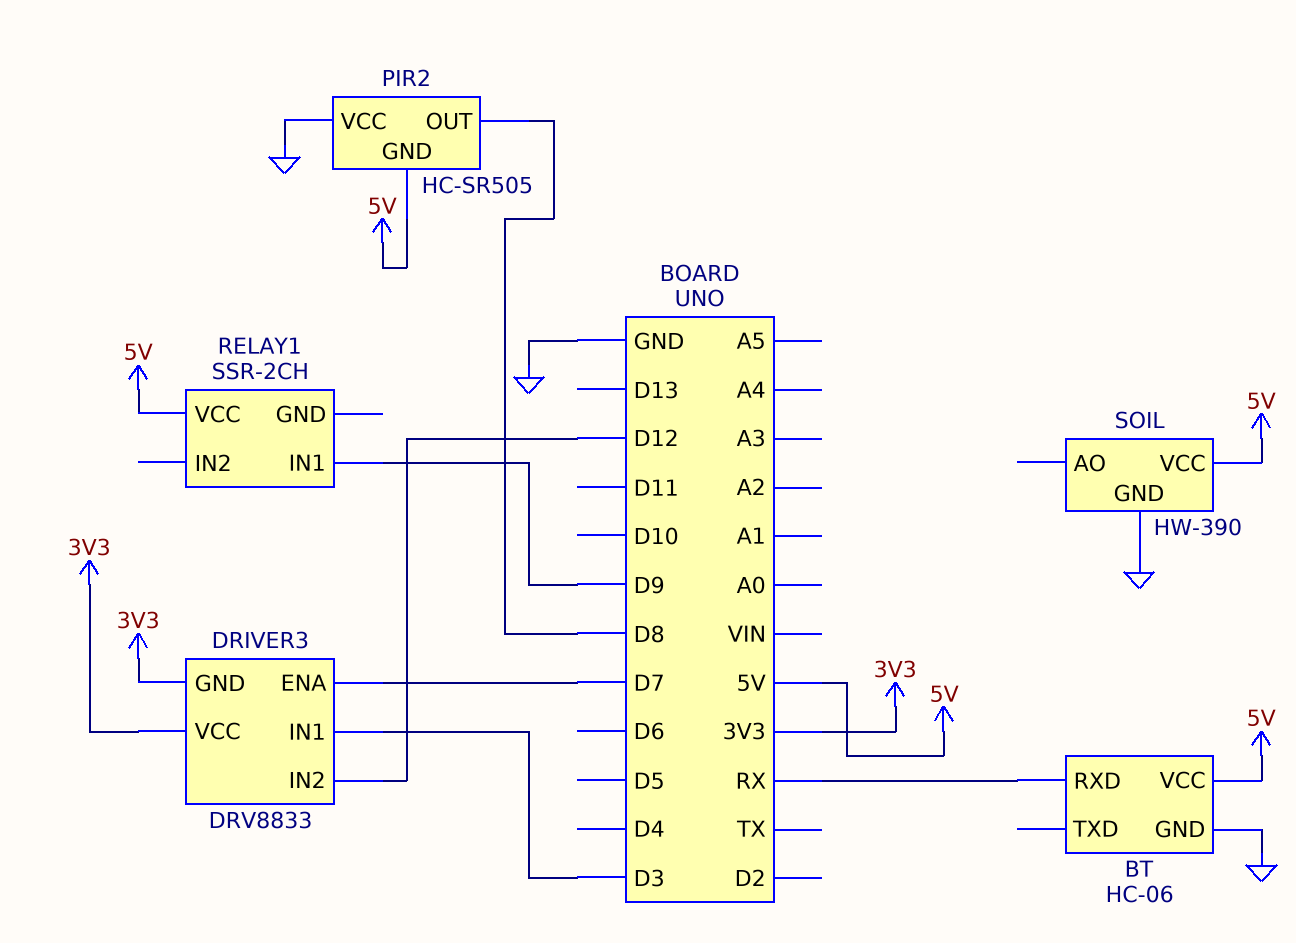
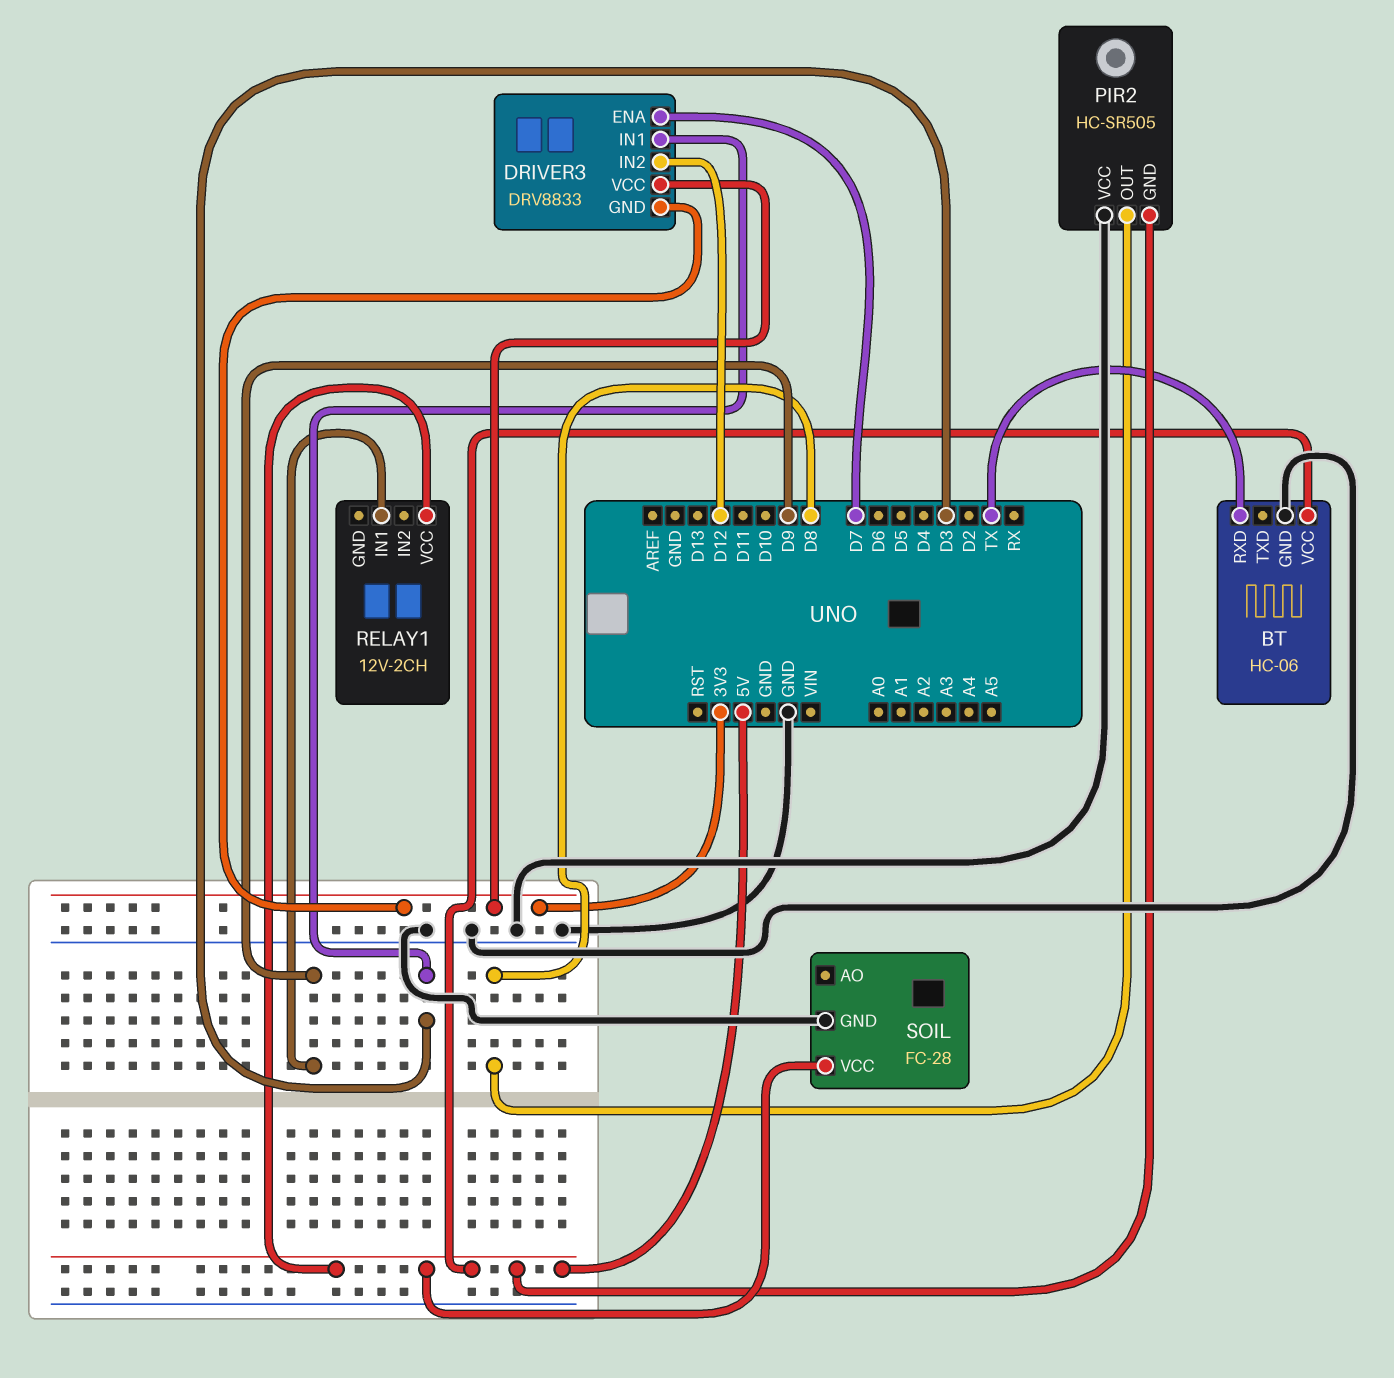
BT pin RXD: RX -> TX
RELAY1: SSR-2CH -> 12V-2CH
SOIL: HW-390 -> FC-28

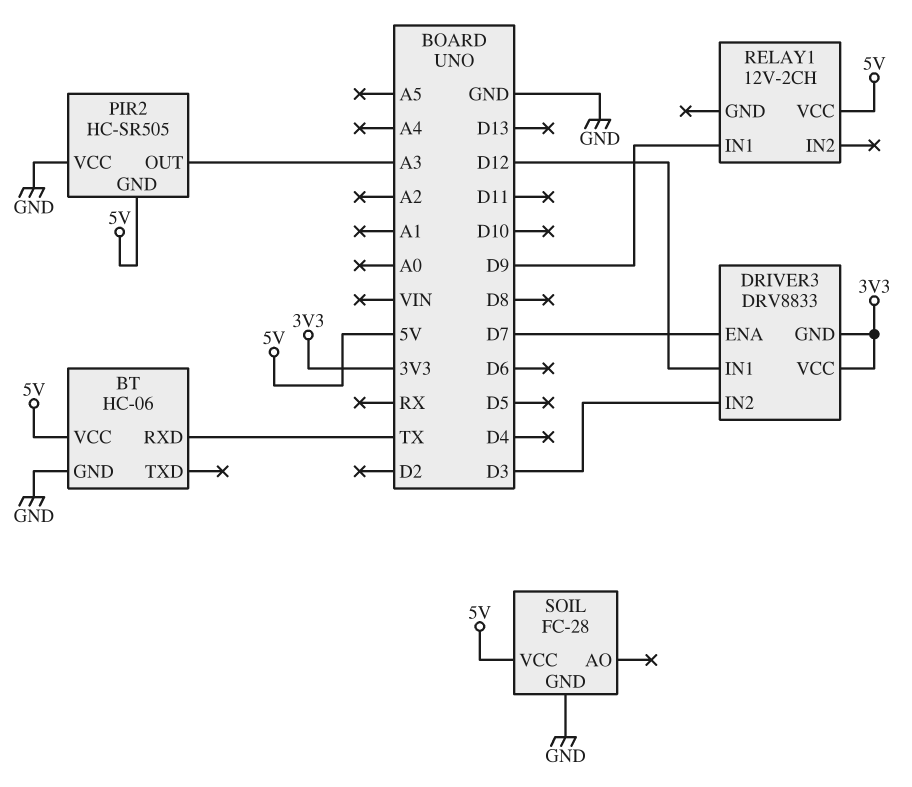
DRIVER3 pin IN1: D3 -> D12
DRIVER3 pin IN2: D12 -> D3
PIR2 pin OUT: D8 -> A3

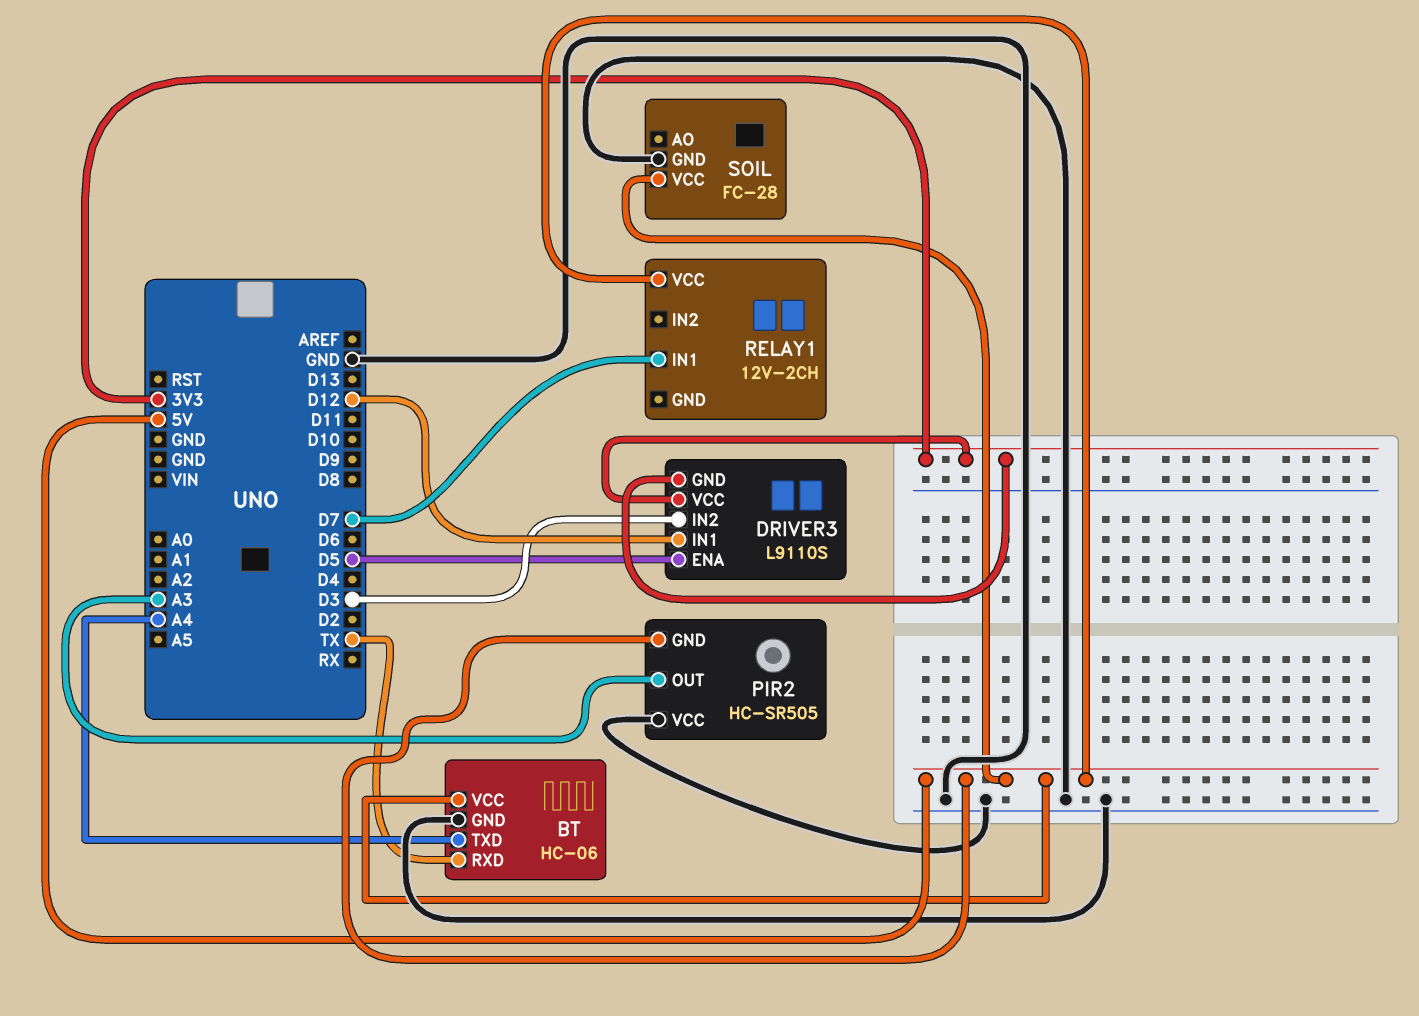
BT pin TXD: none -> A4
DRIVER3: DRV8833 -> L9110S
DRIVER3 pin ENA: D7 -> D5
RELAY1 pin IN1: D9 -> D7

